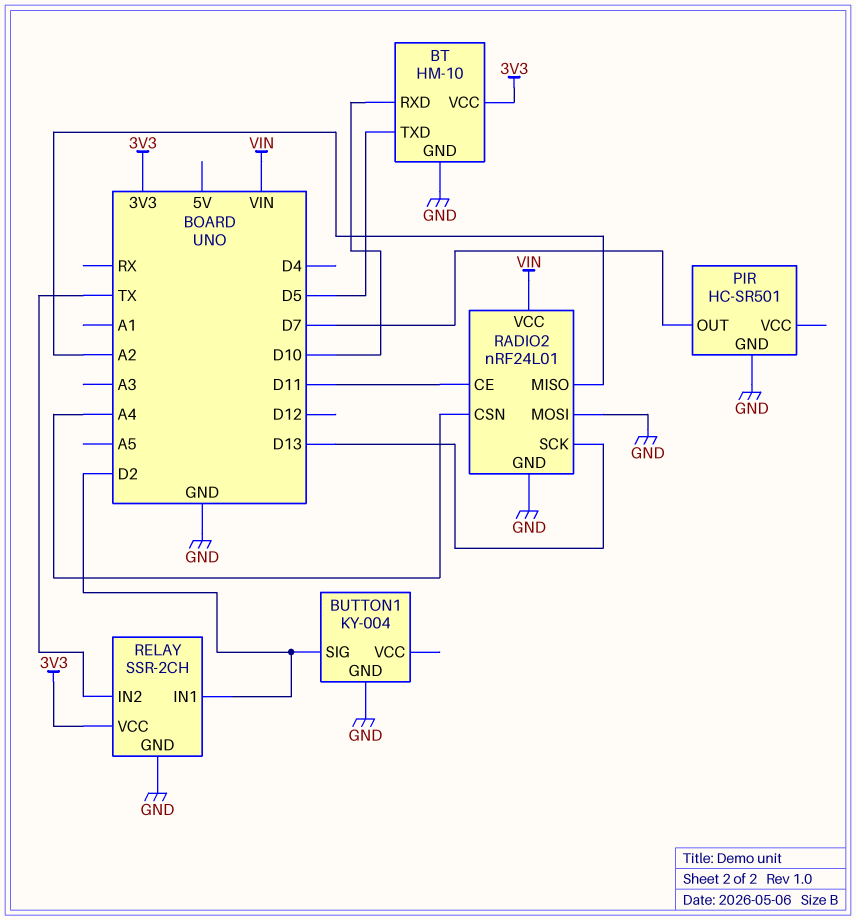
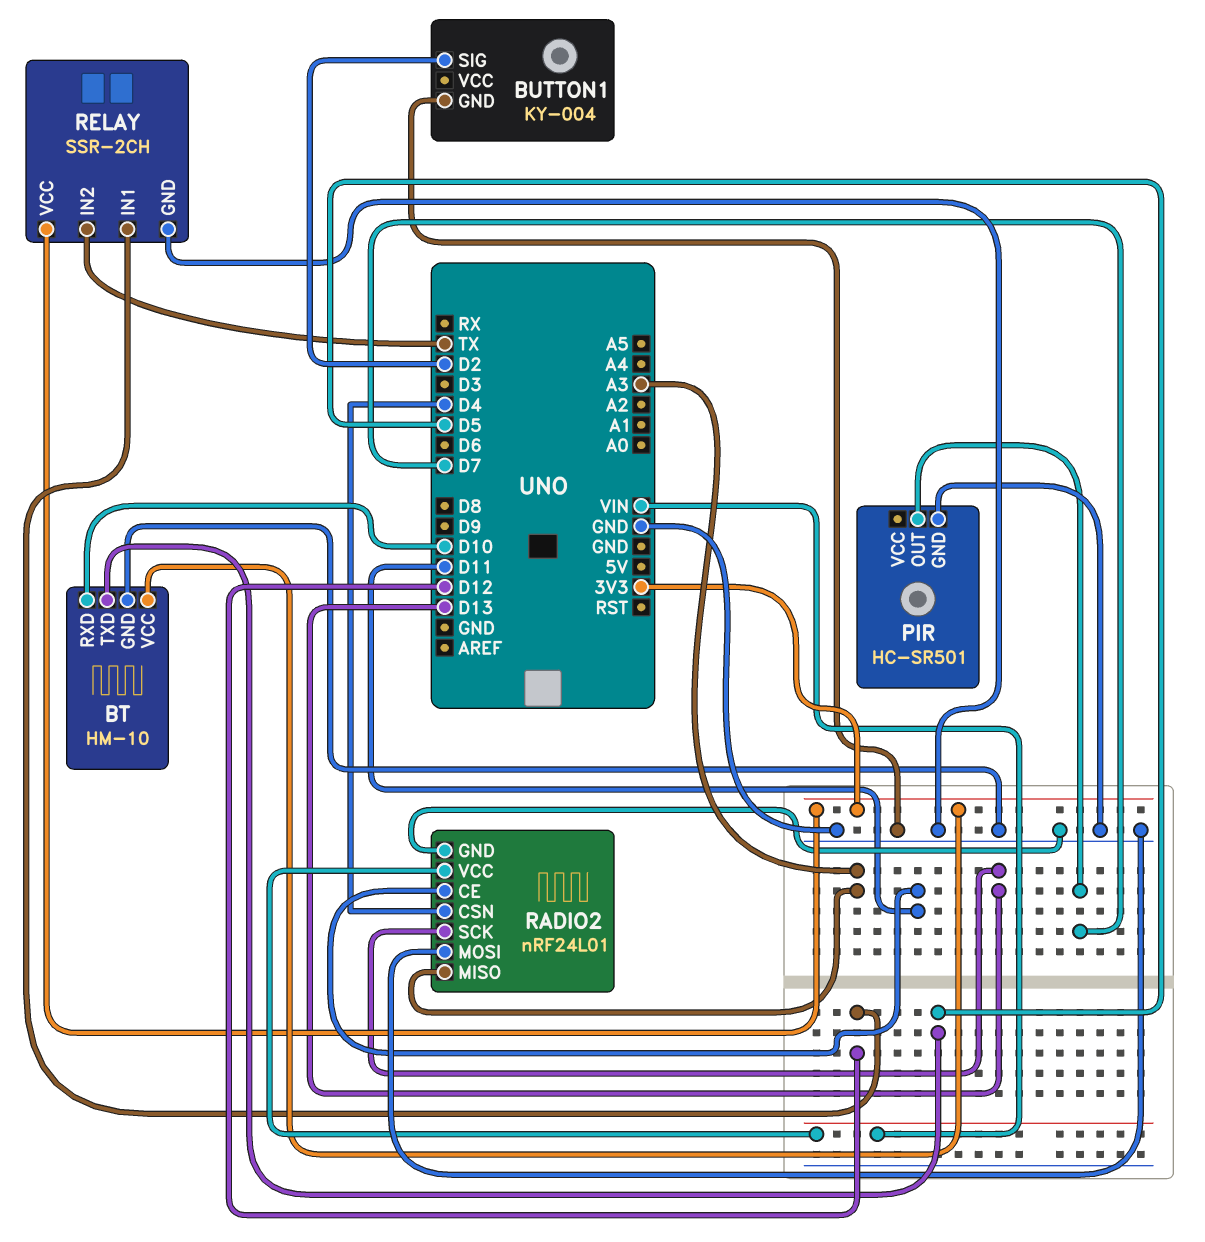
RADIO2 pin CSN: A4 -> D4
RADIO2 pin MISO: A2 -> A3
RELAY pin IN1: D2 -> D12

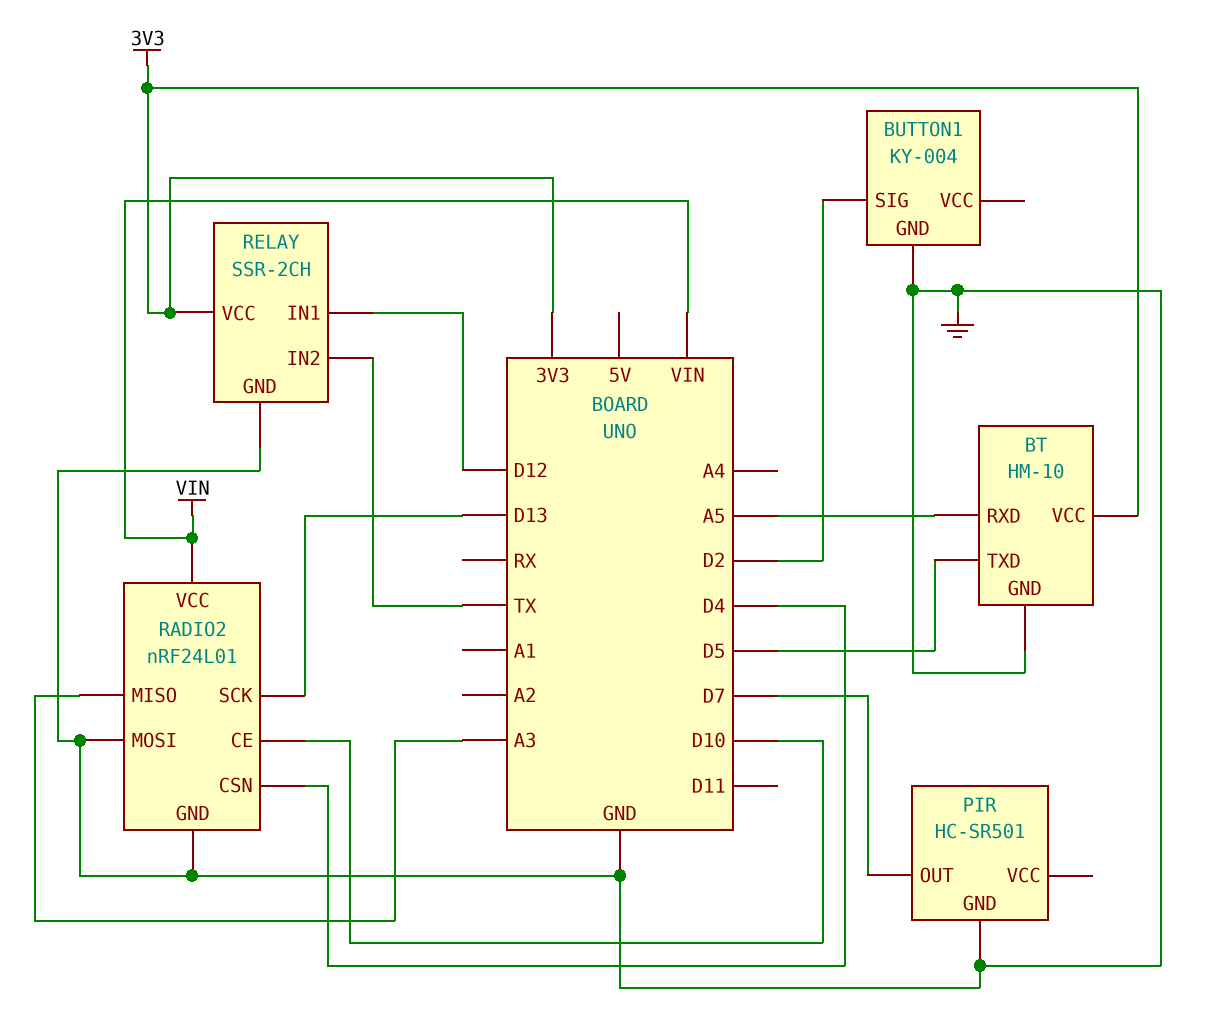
BT pin RXD: D10 -> A5
RADIO2 pin CE: D11 -> D10

